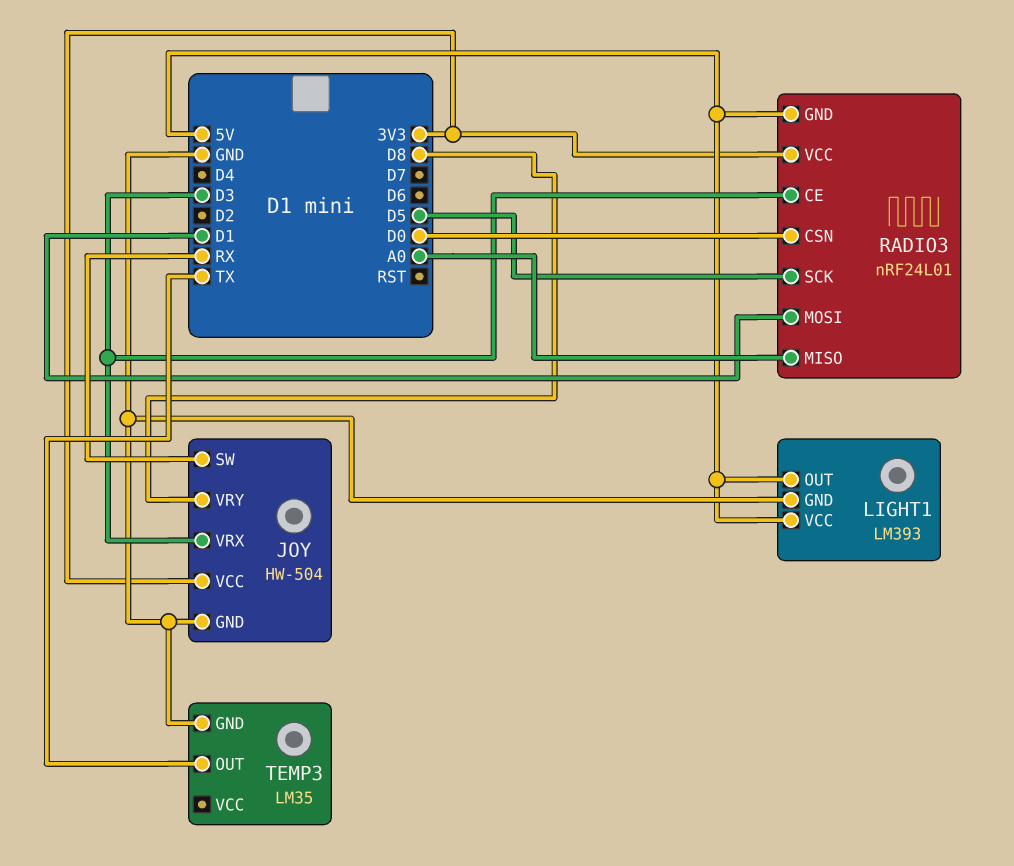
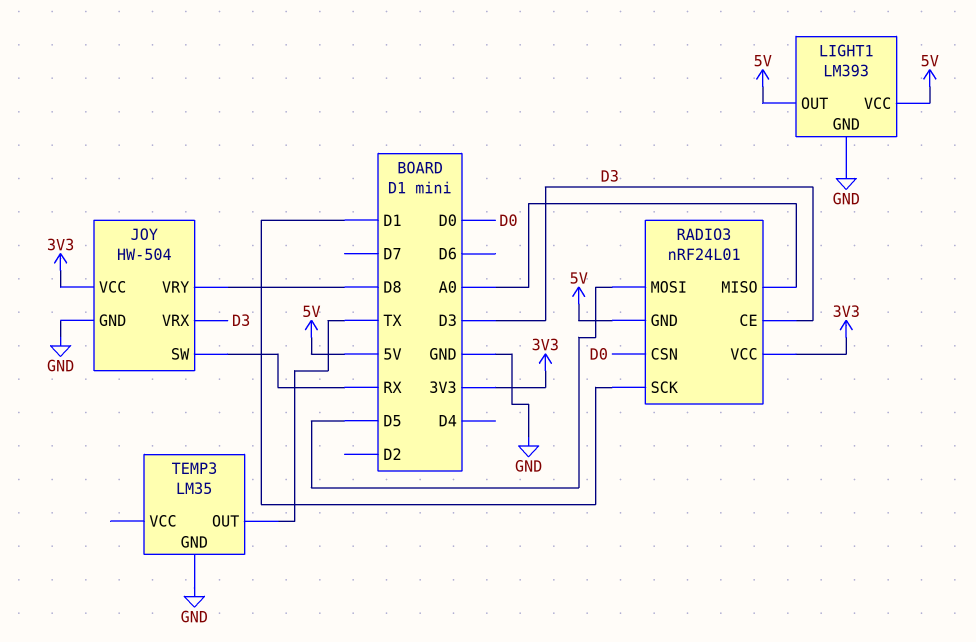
RADIO3 pin MOSI: D1 -> D5
RADIO3 pin SCK: D5 -> D1

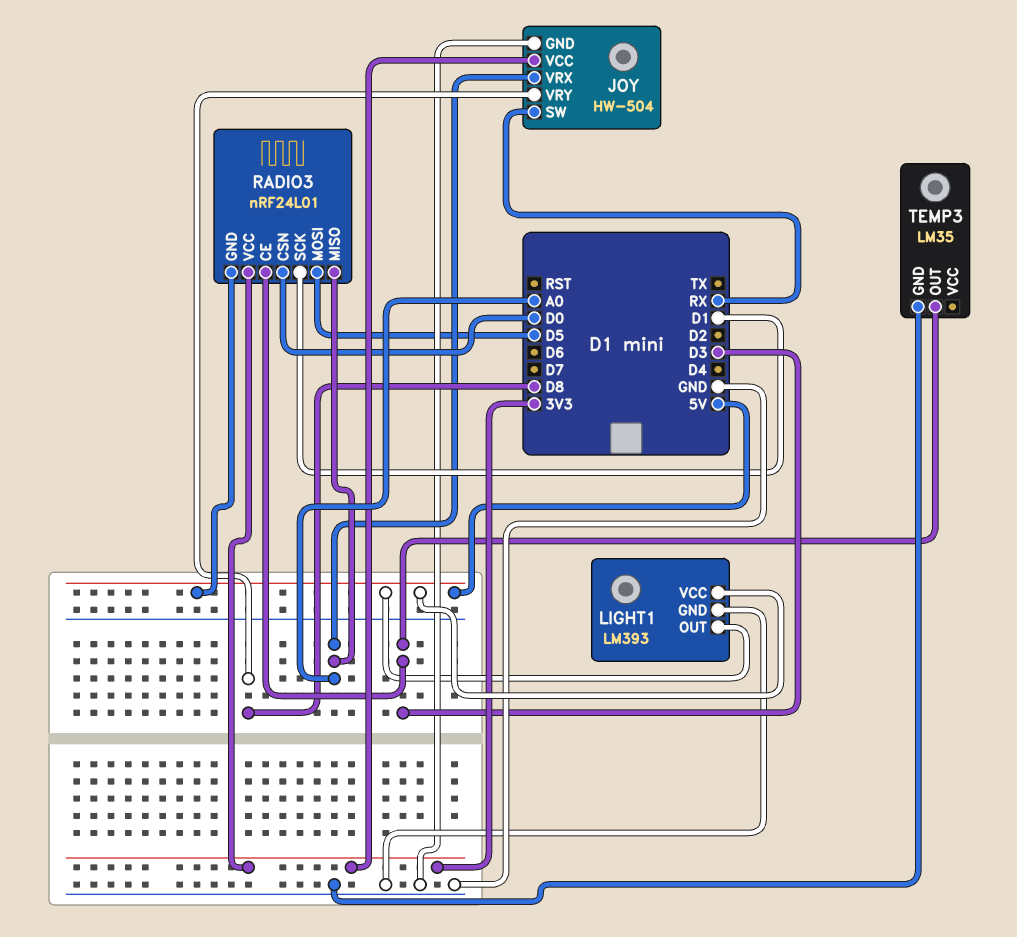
JOY pin VRX: D3 -> A0
TEMP3 pin OUT: TX -> D3

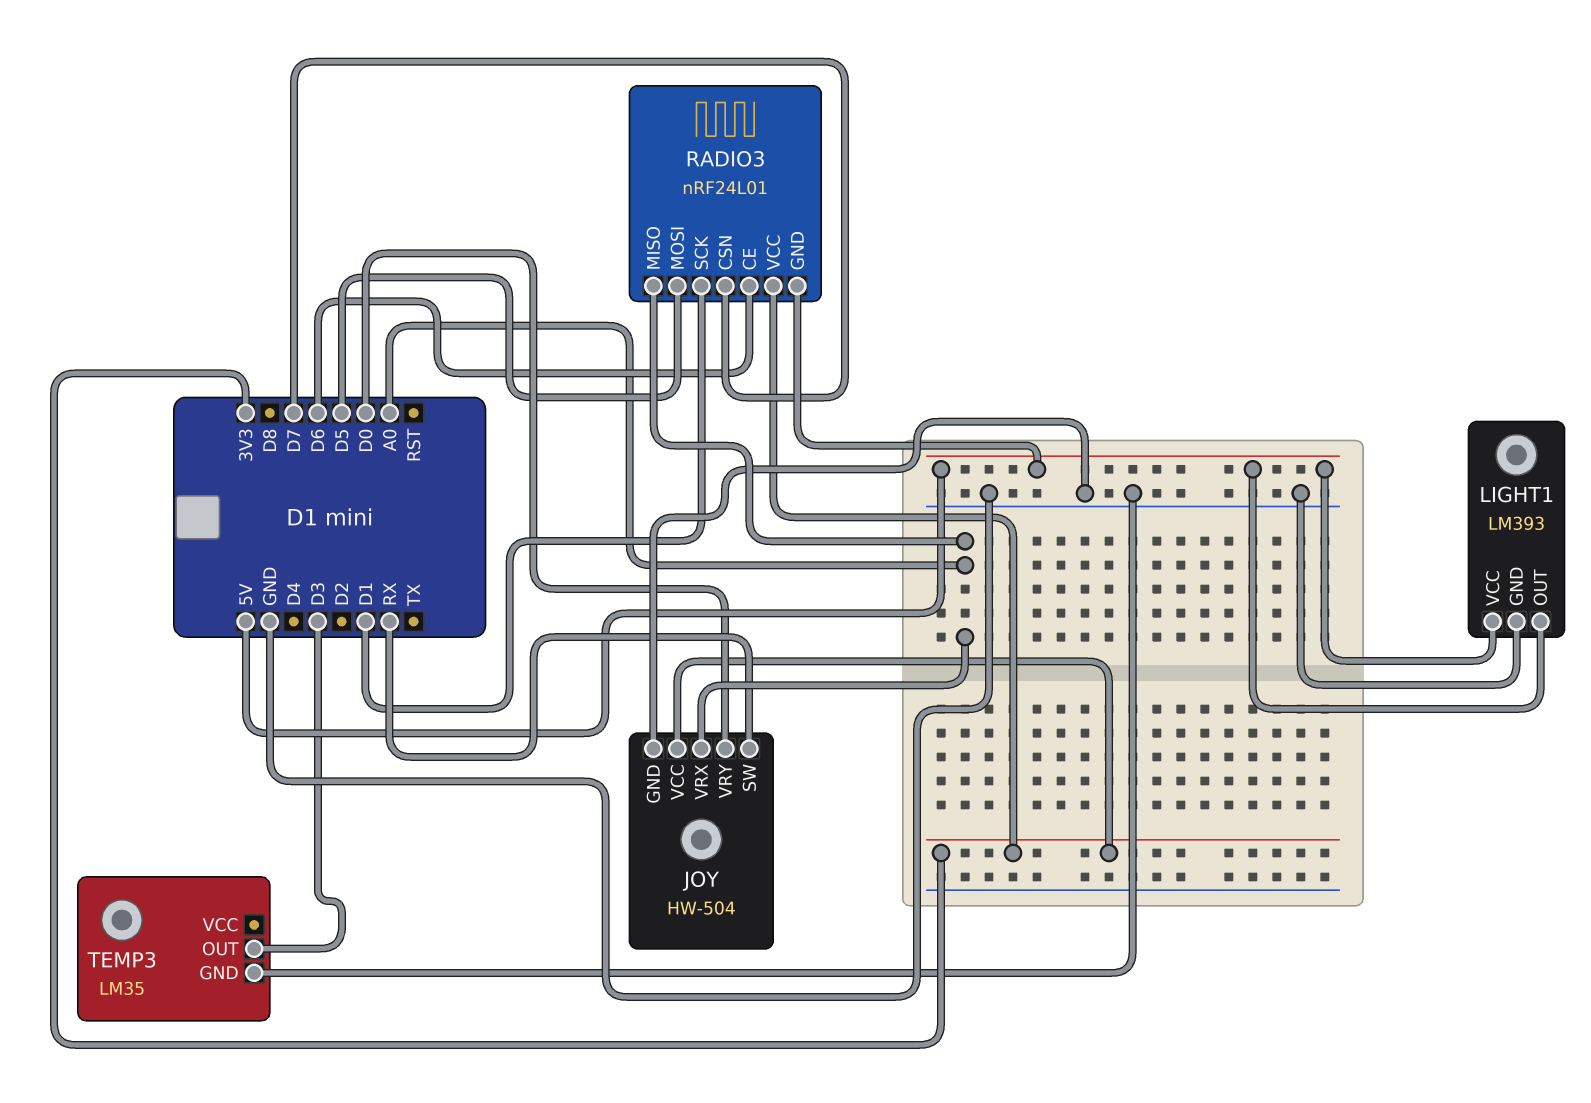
JOY pin VRY: D8 -> D0
RADIO3 pin CE: D3 -> D6
RADIO3 pin CSN: D0 -> D7

